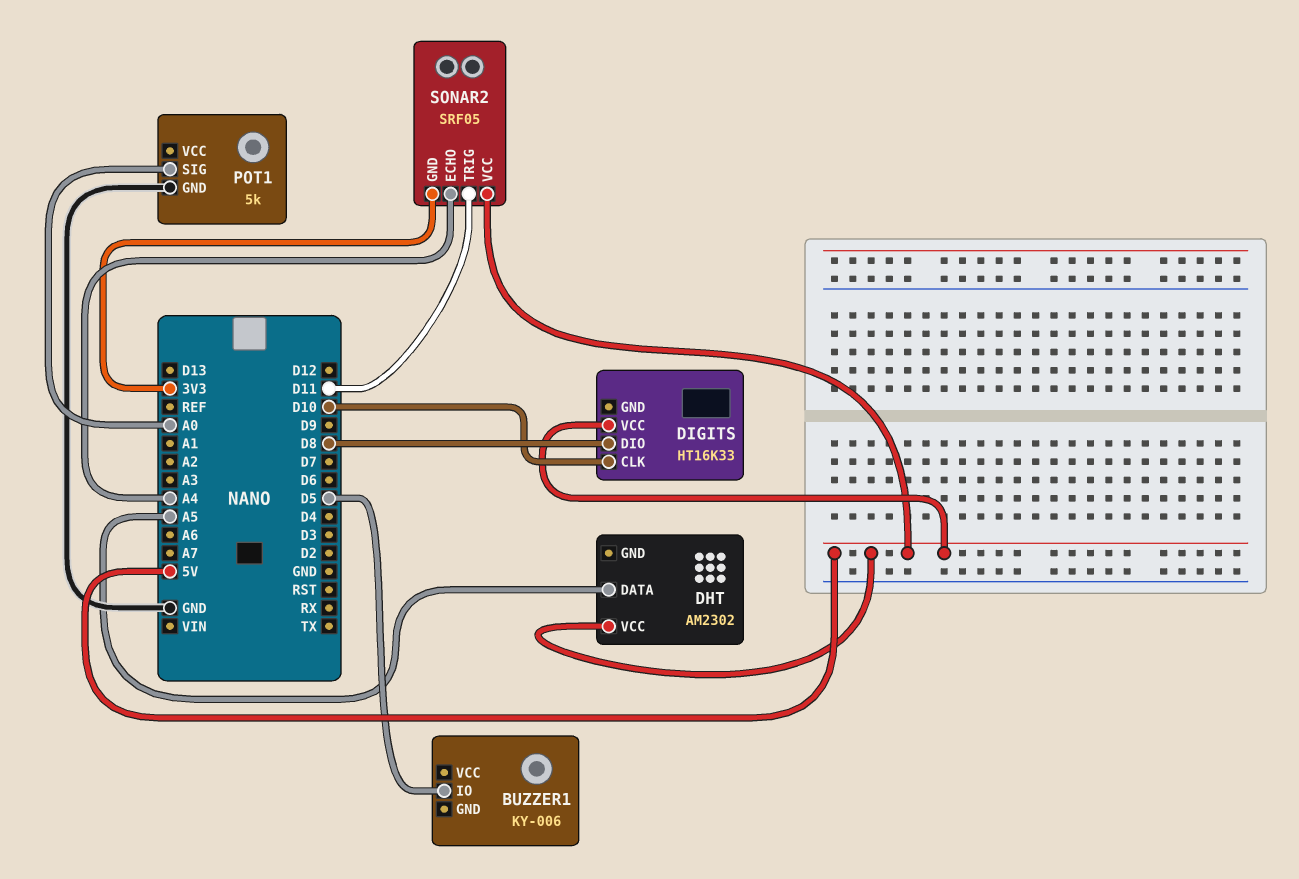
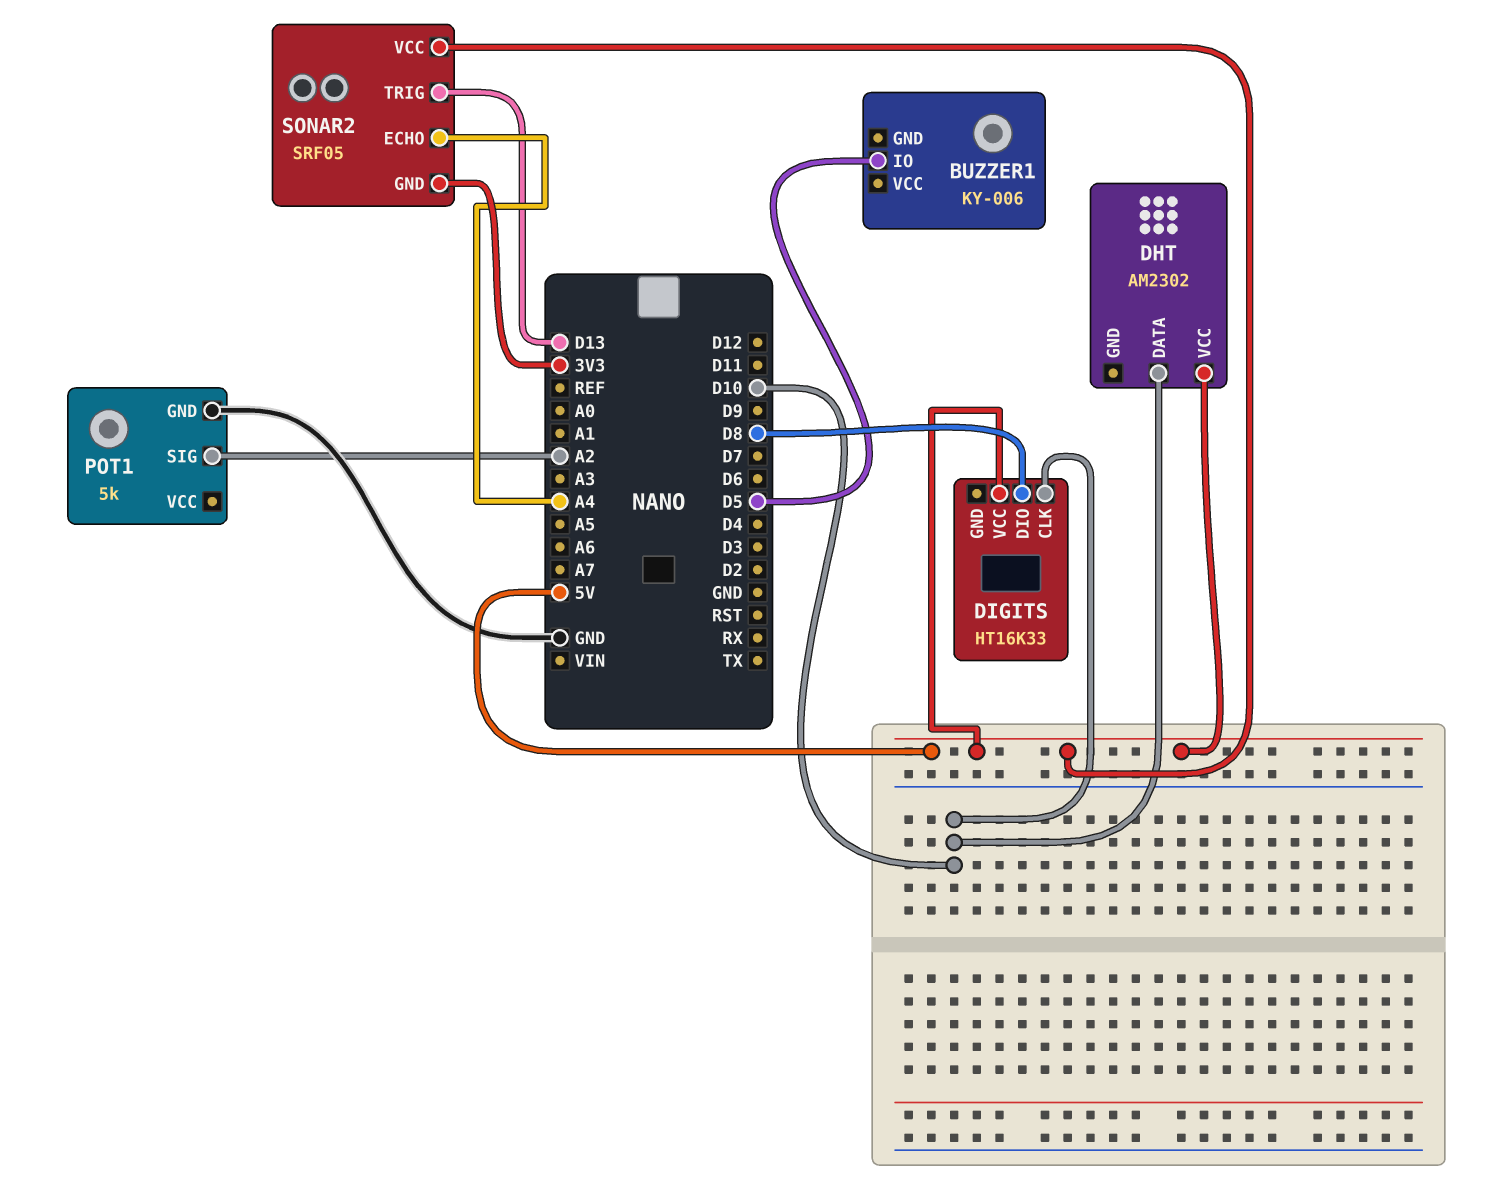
DHT pin DATA: A5 -> D10
POT1 pin SIG: A0 -> A2
SONAR2 pin TRIG: D11 -> D13

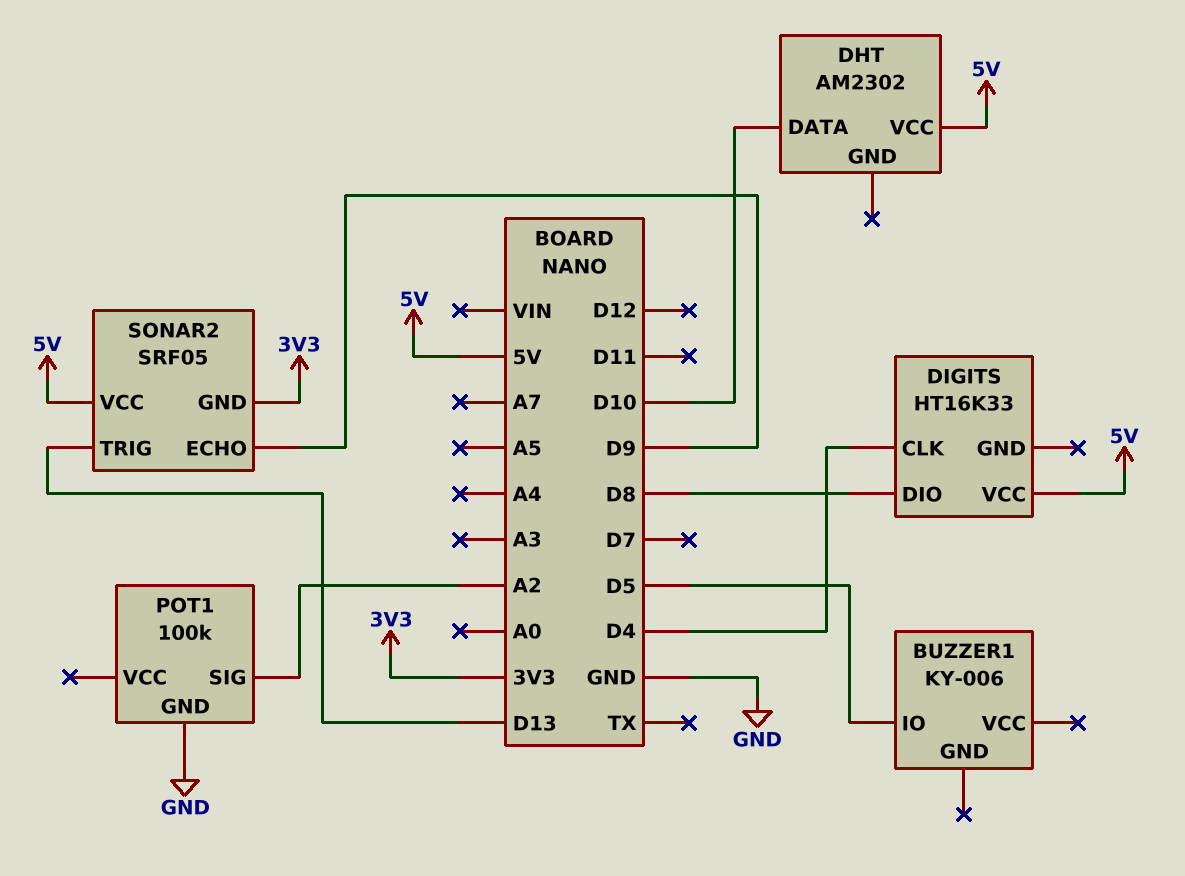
DIGITS pin CLK: D10 -> D4
POT1: 5k -> 100k
SONAR2 pin ECHO: A4 -> D9

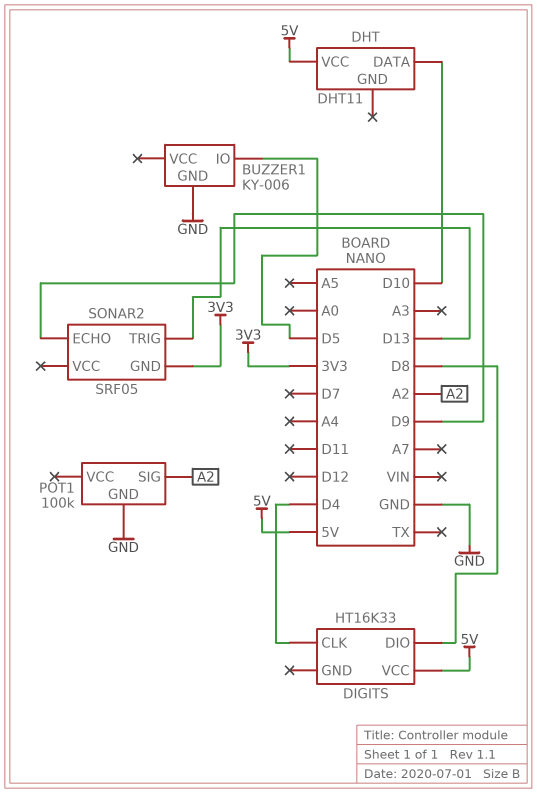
BUZZER1 pin GND: none -> GND
DHT: AM2302 -> DHT11
SONAR2 pin VCC: 5V -> none

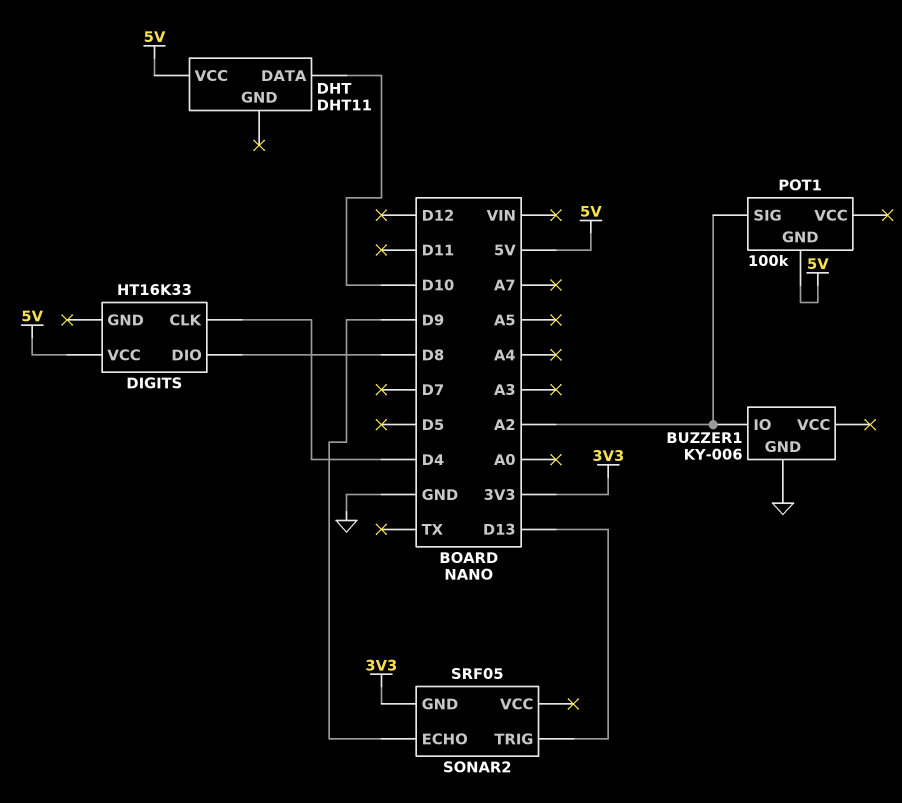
BUZZER1 pin IO: D5 -> A2
POT1 pin GND: GND -> 5V

